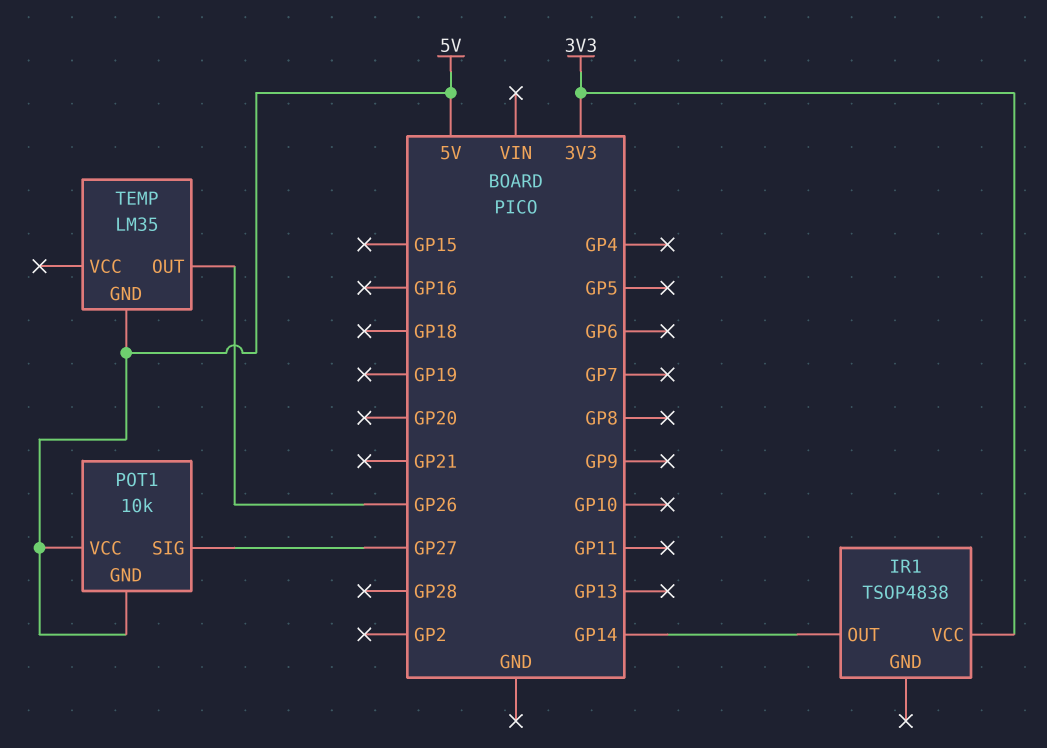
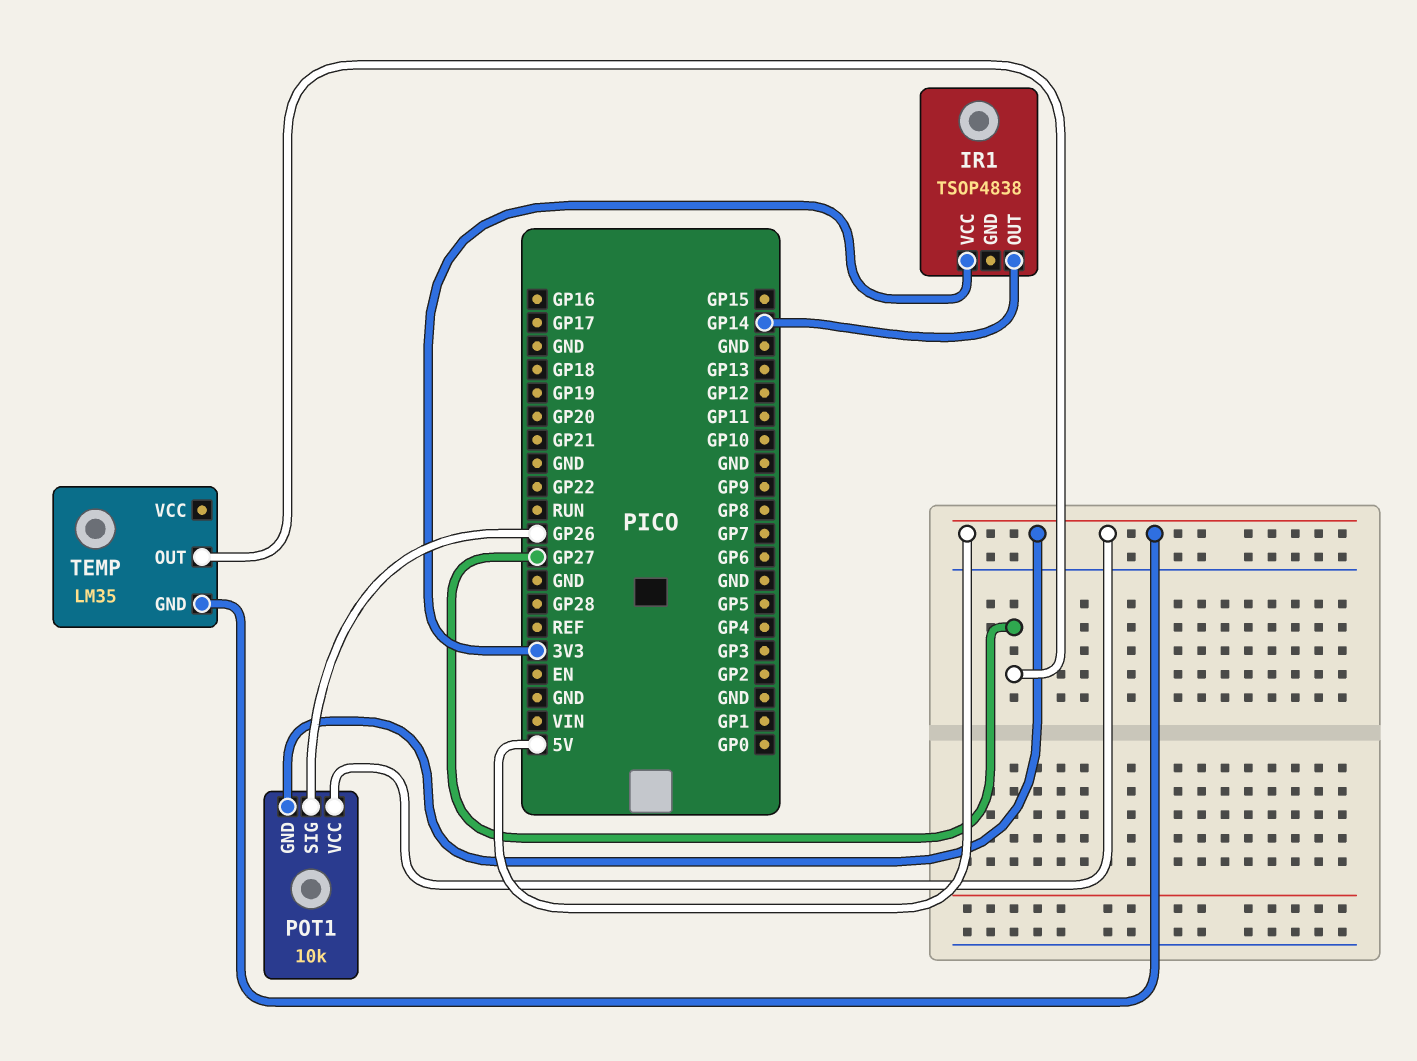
POT1 pin SIG: GP27 -> GP26
TEMP pin OUT: GP26 -> GP27

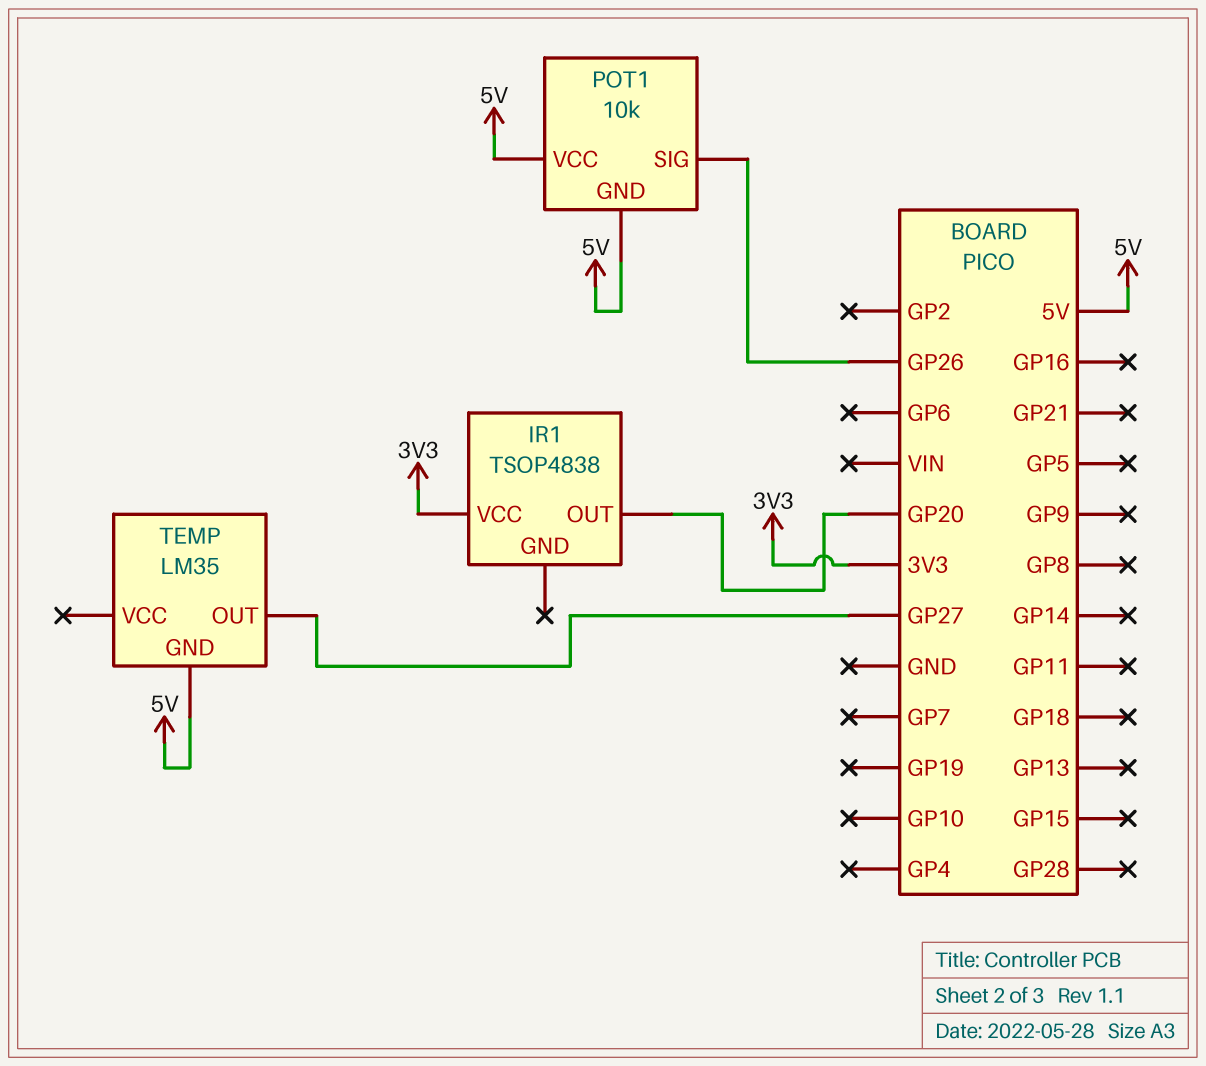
IR1 pin OUT: GP14 -> GP20

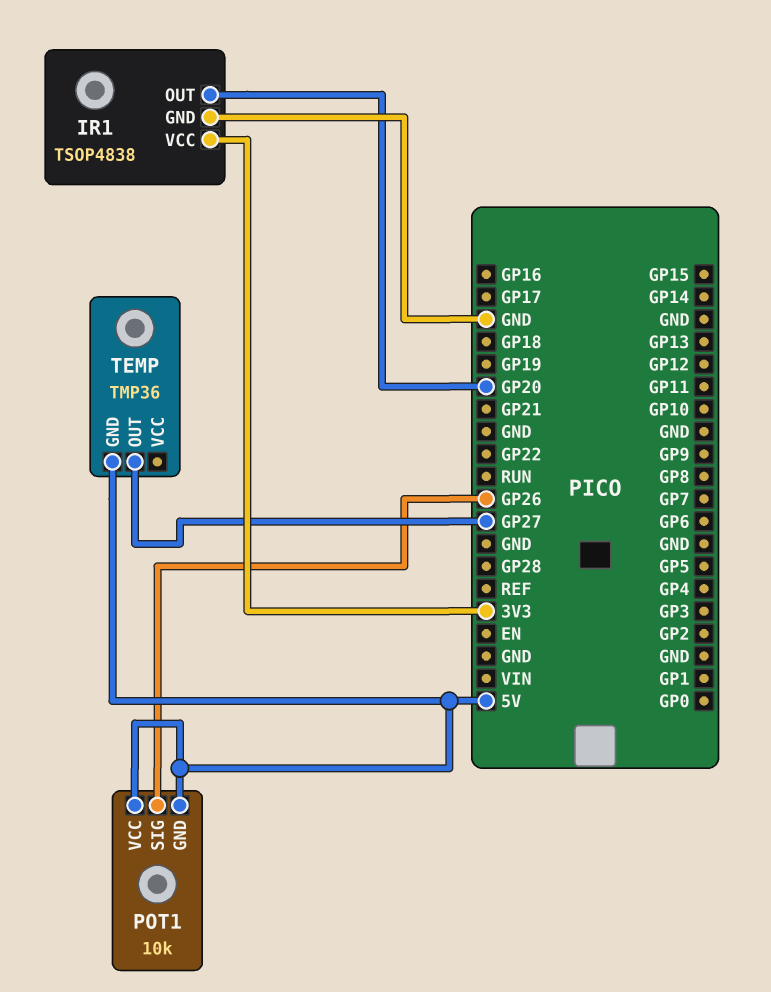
IR1 pin GND: none -> GND
TEMP: LM35 -> TMP36

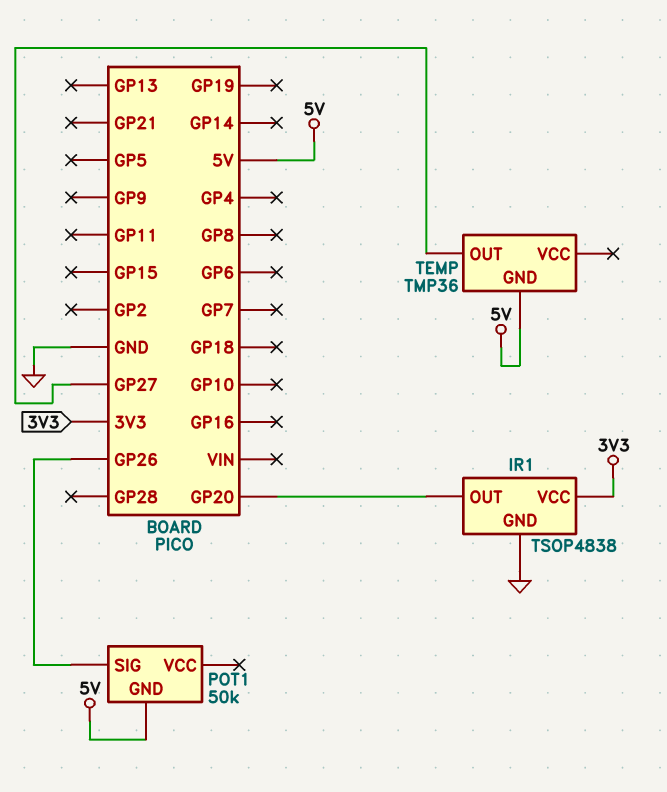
POT1: 10k -> 50k
POT1 pin VCC: 5V -> none

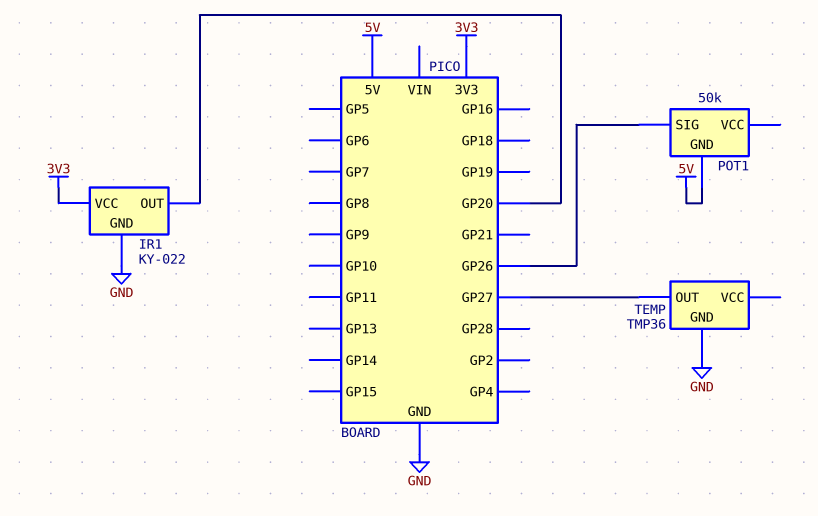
IR1: TSOP4838 -> KY-022
TEMP pin GND: 5V -> GND

